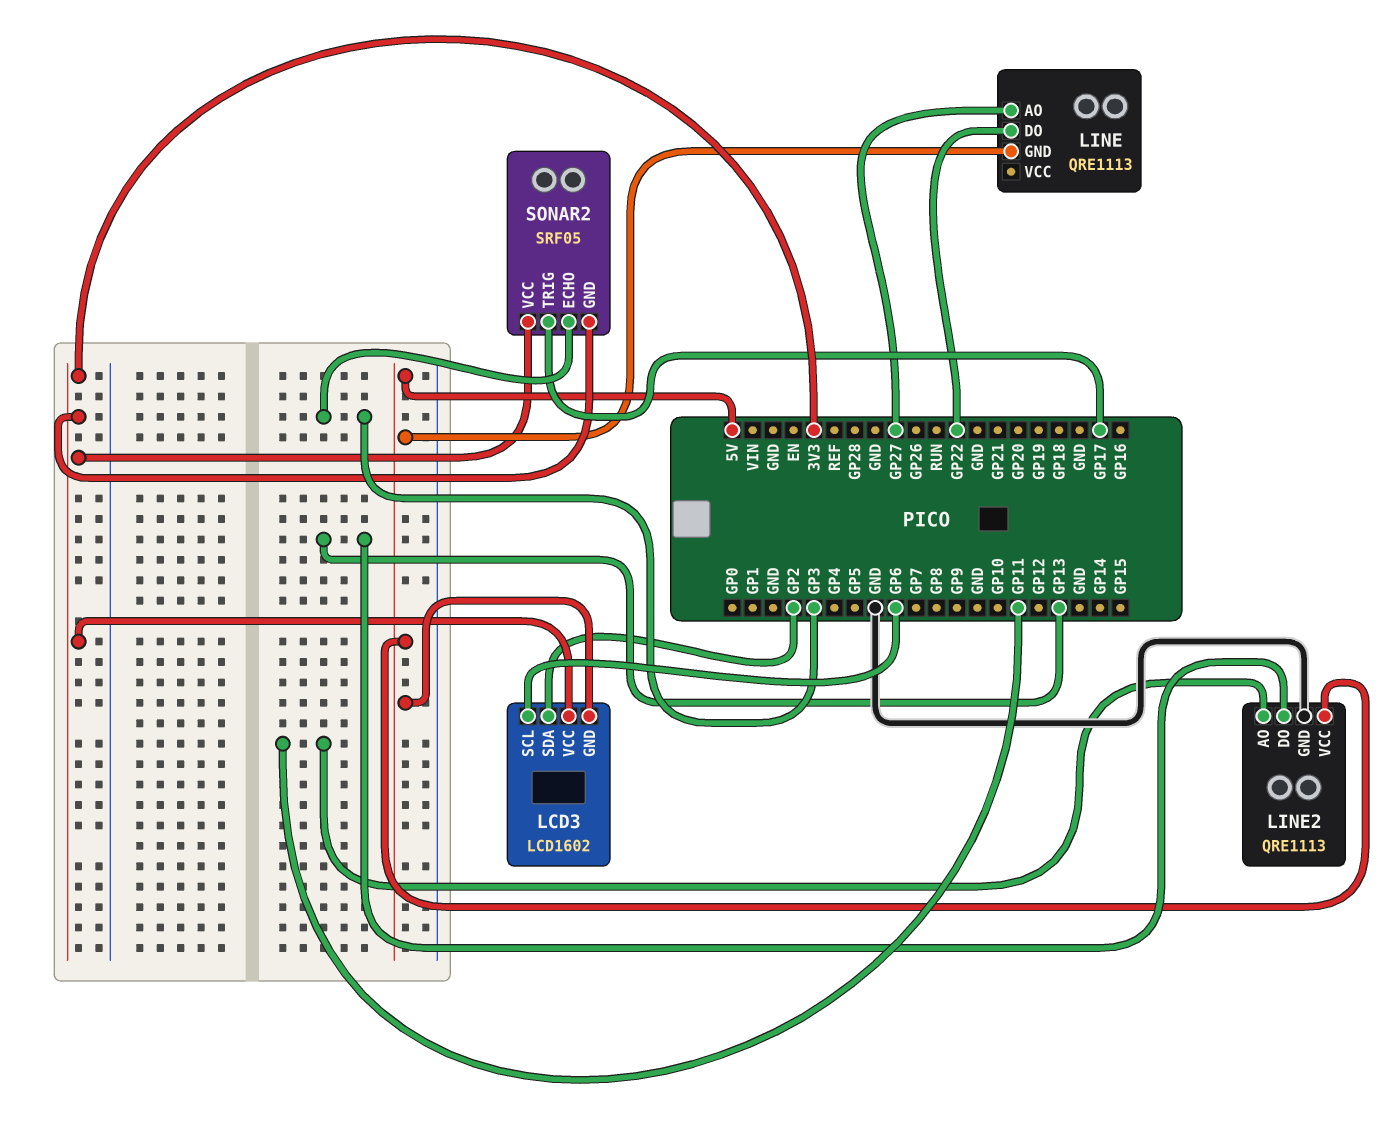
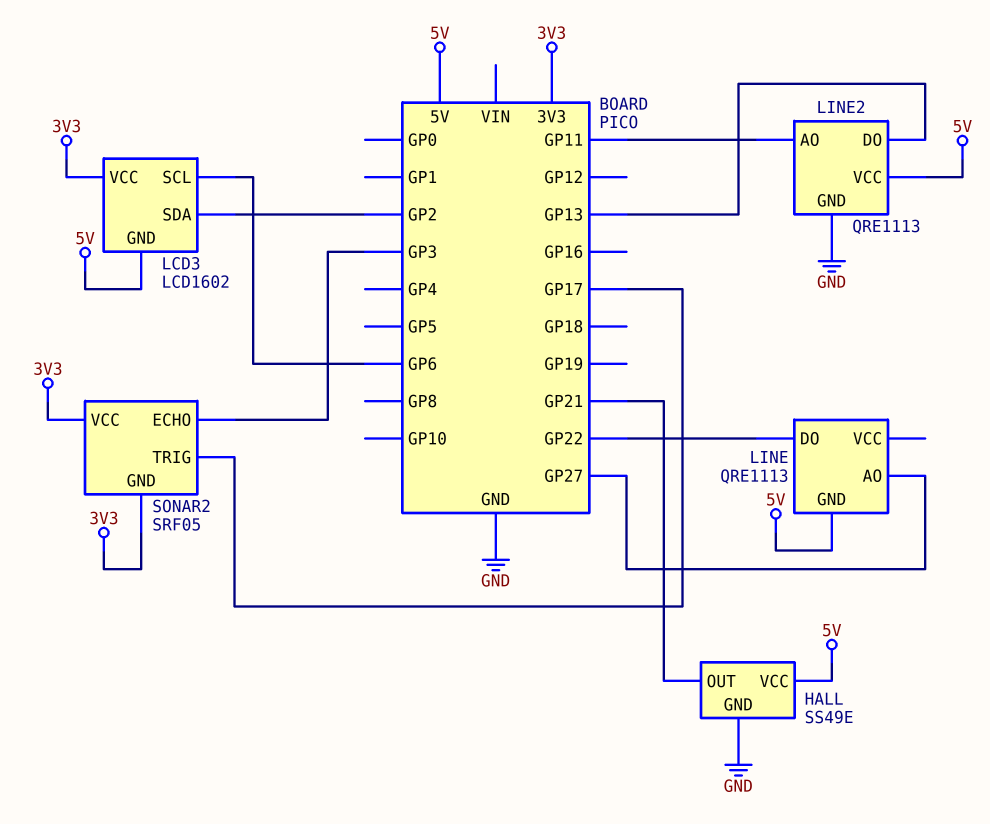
HALL: none -> SS49E
HALL pin GND: none -> GND
HALL pin OUT: none -> GP21
HALL pin VCC: none -> 5V

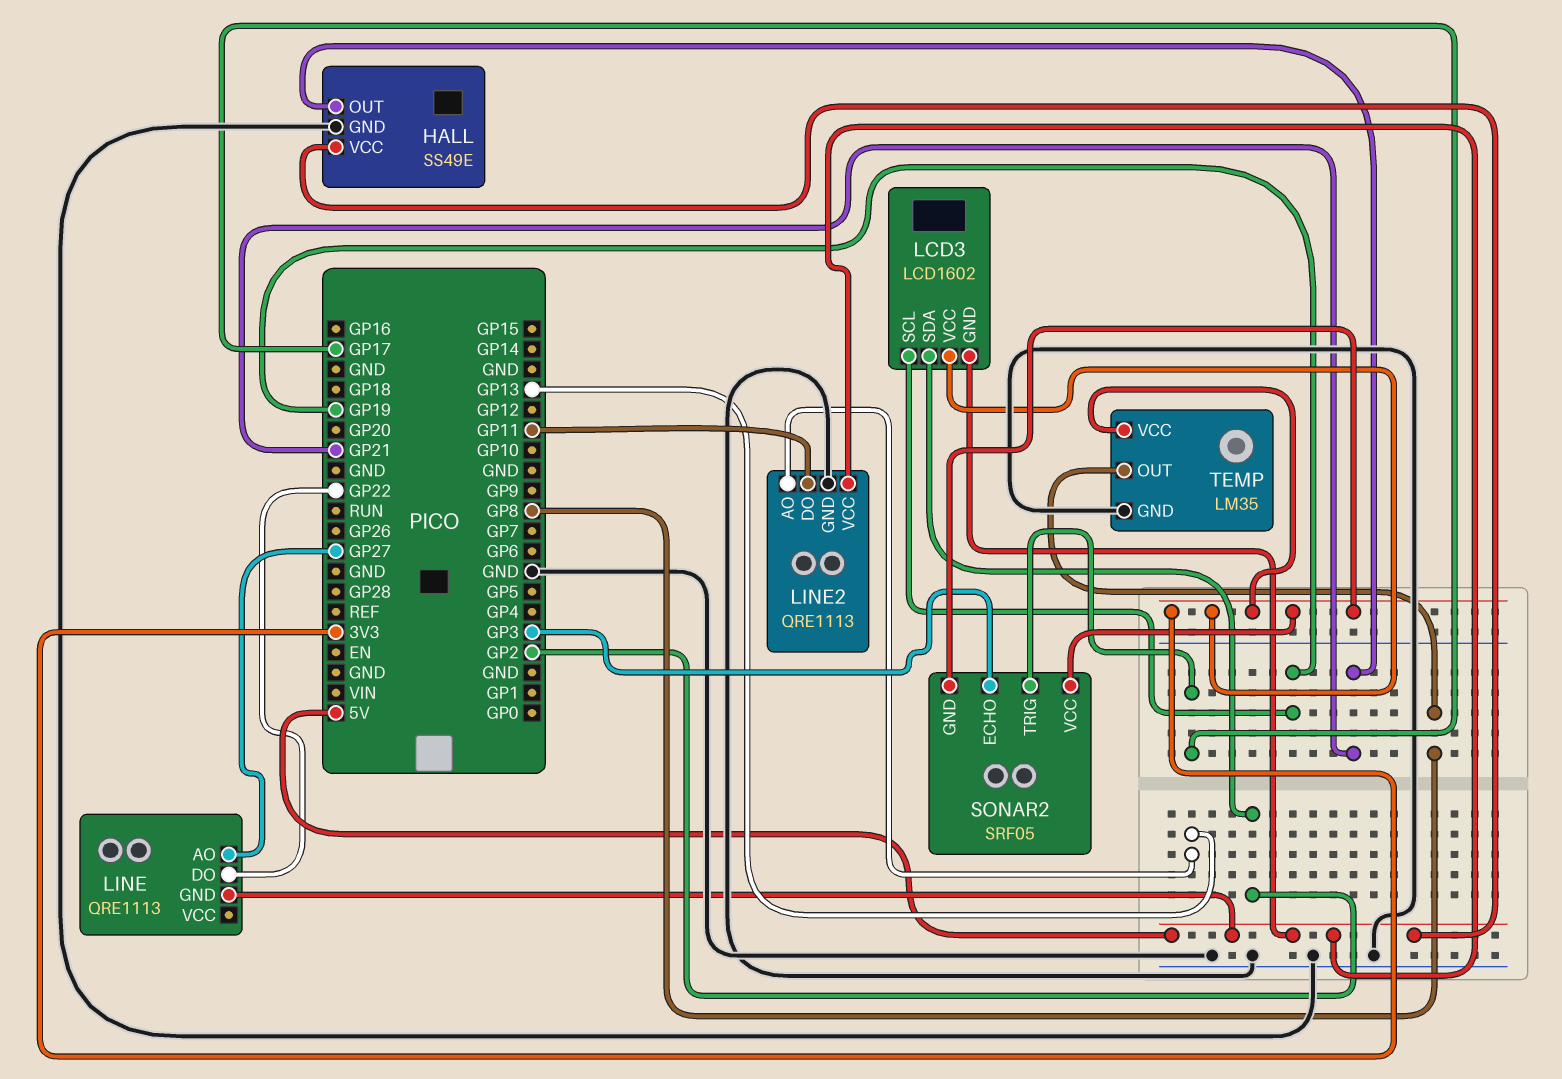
LCD3 pin SCL: GP6 -> GP19
LINE2 pin AO: GP11 -> GP13
LINE2 pin DO: GP13 -> GP11
TEMP: none -> LM35
TEMP pin GND: none -> GND
TEMP pin OUT: none -> GP8
TEMP pin VCC: none -> 3V3

